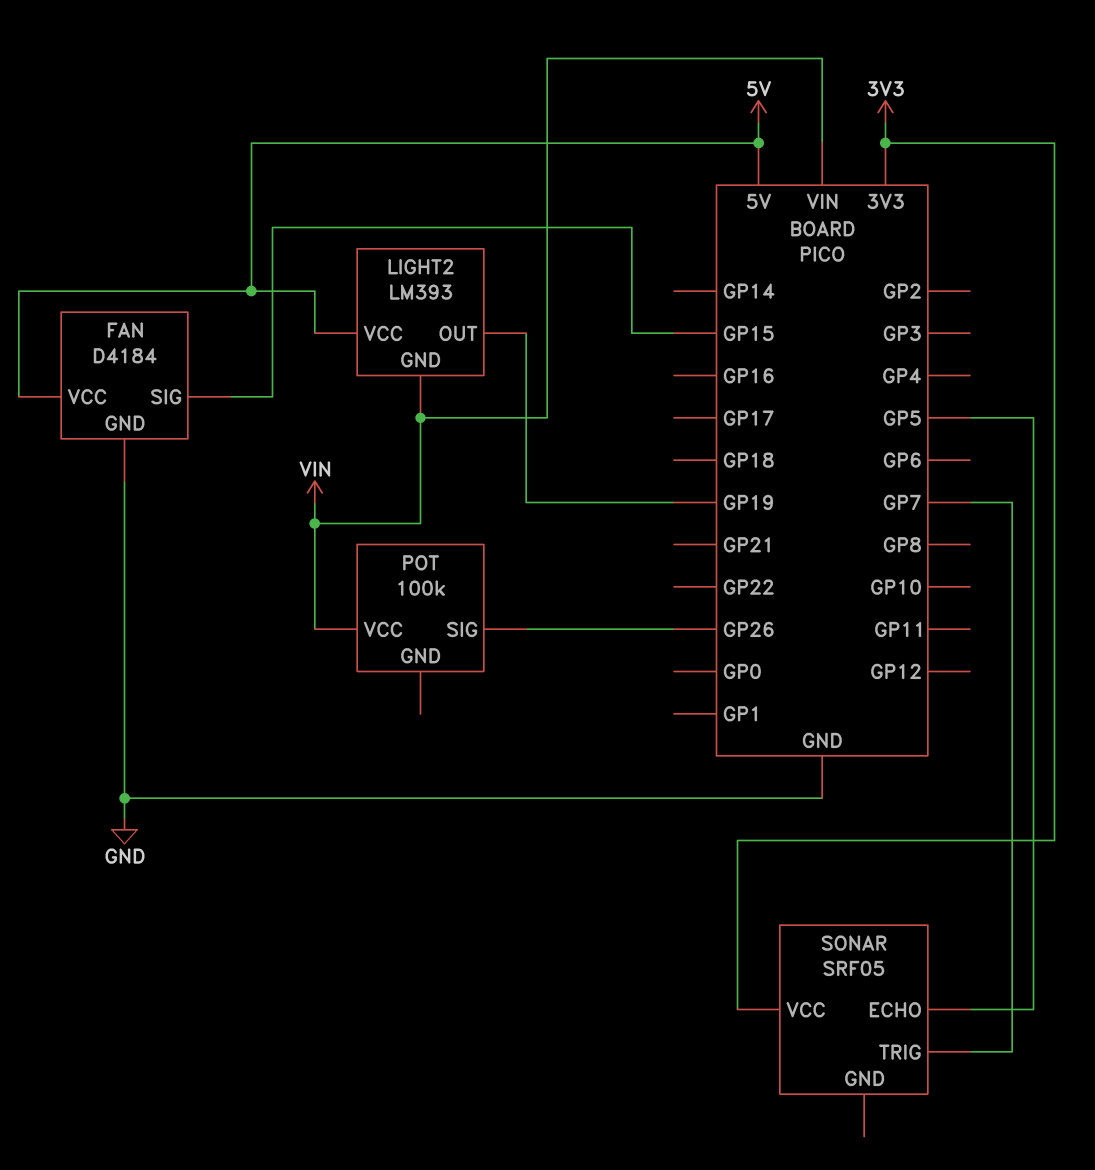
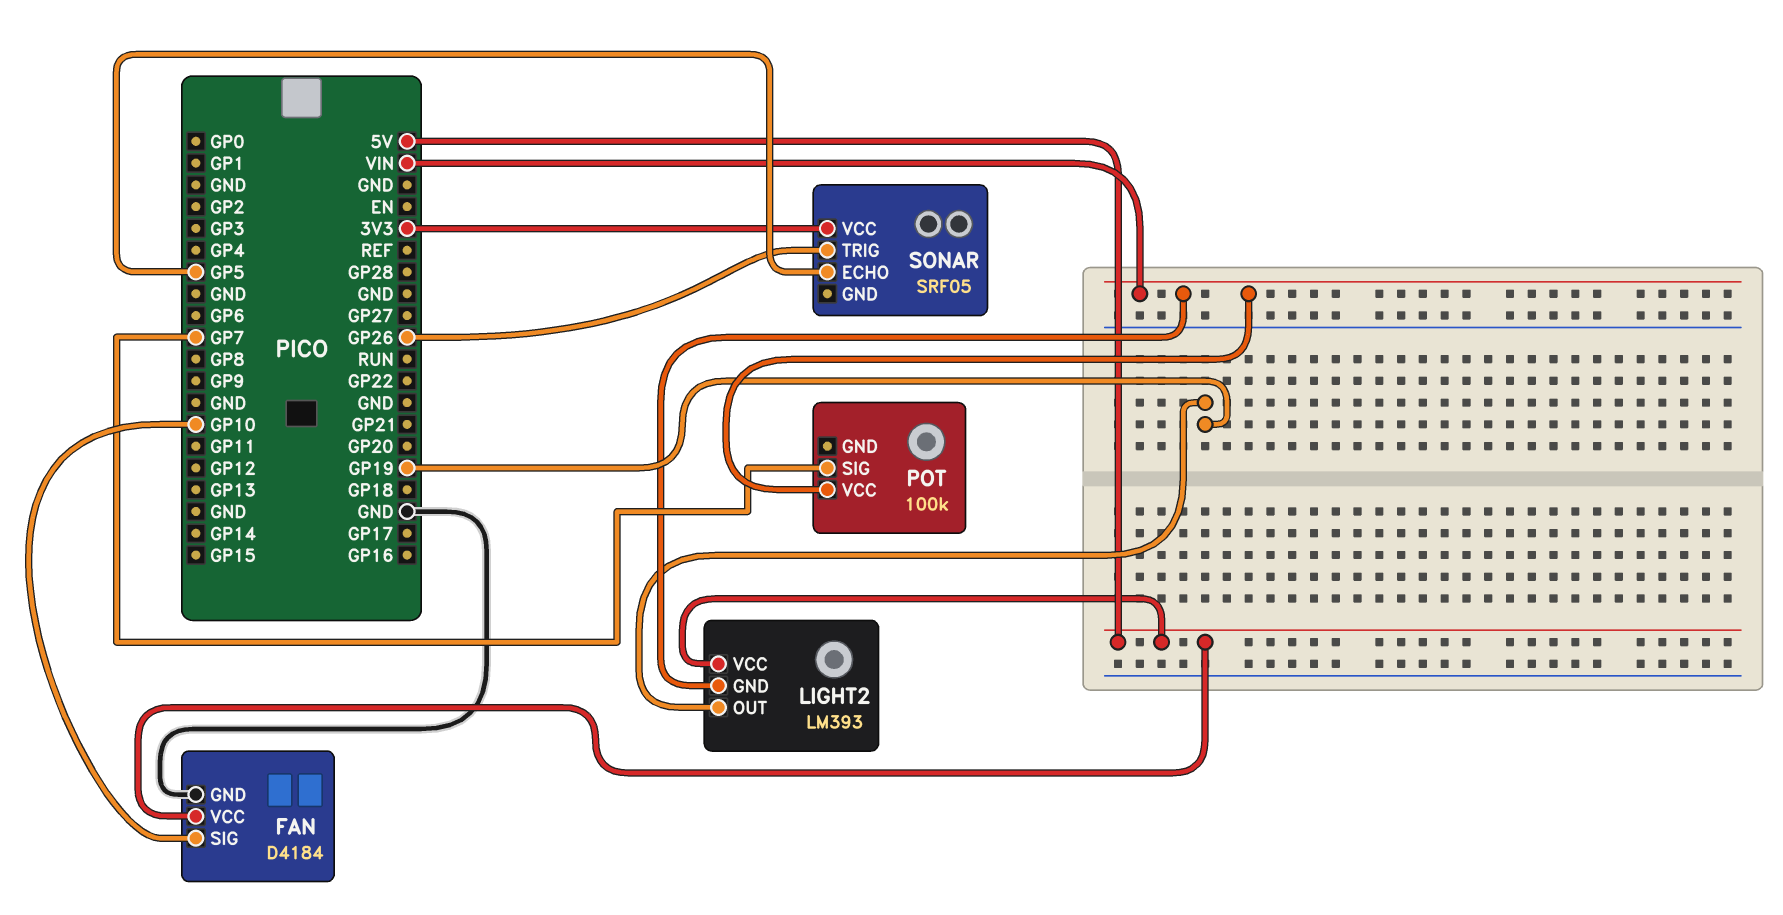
FAN pin SIG: GP15 -> GP10
POT pin SIG: GP26 -> GP7
SONAR pin TRIG: GP7 -> GP26

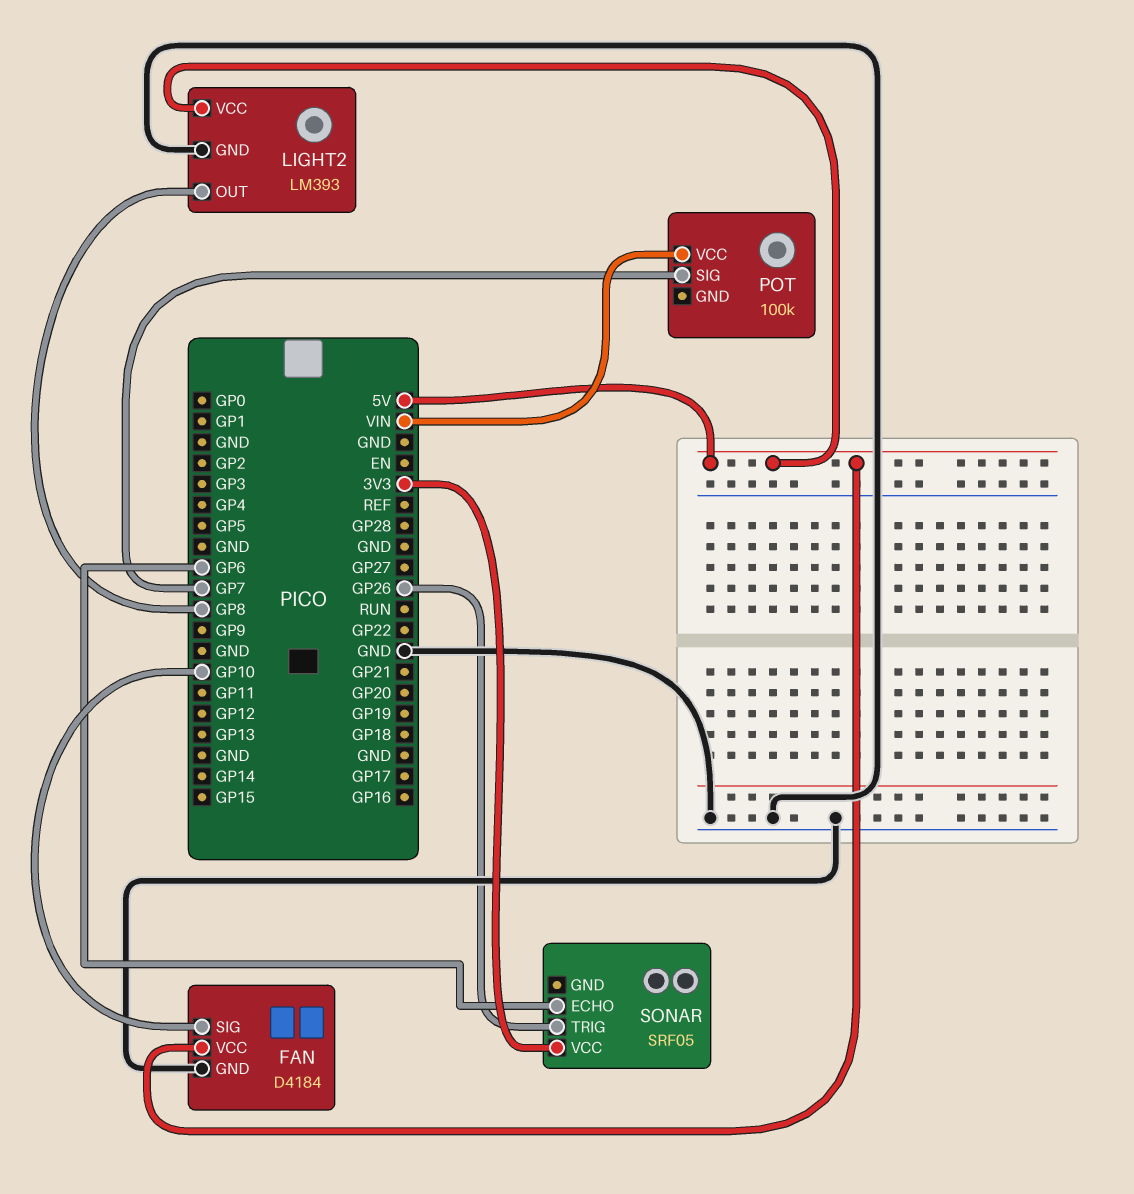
LIGHT2 pin GND: VIN -> GND
LIGHT2 pin OUT: GP19 -> GP8
SONAR pin ECHO: GP5 -> GP6

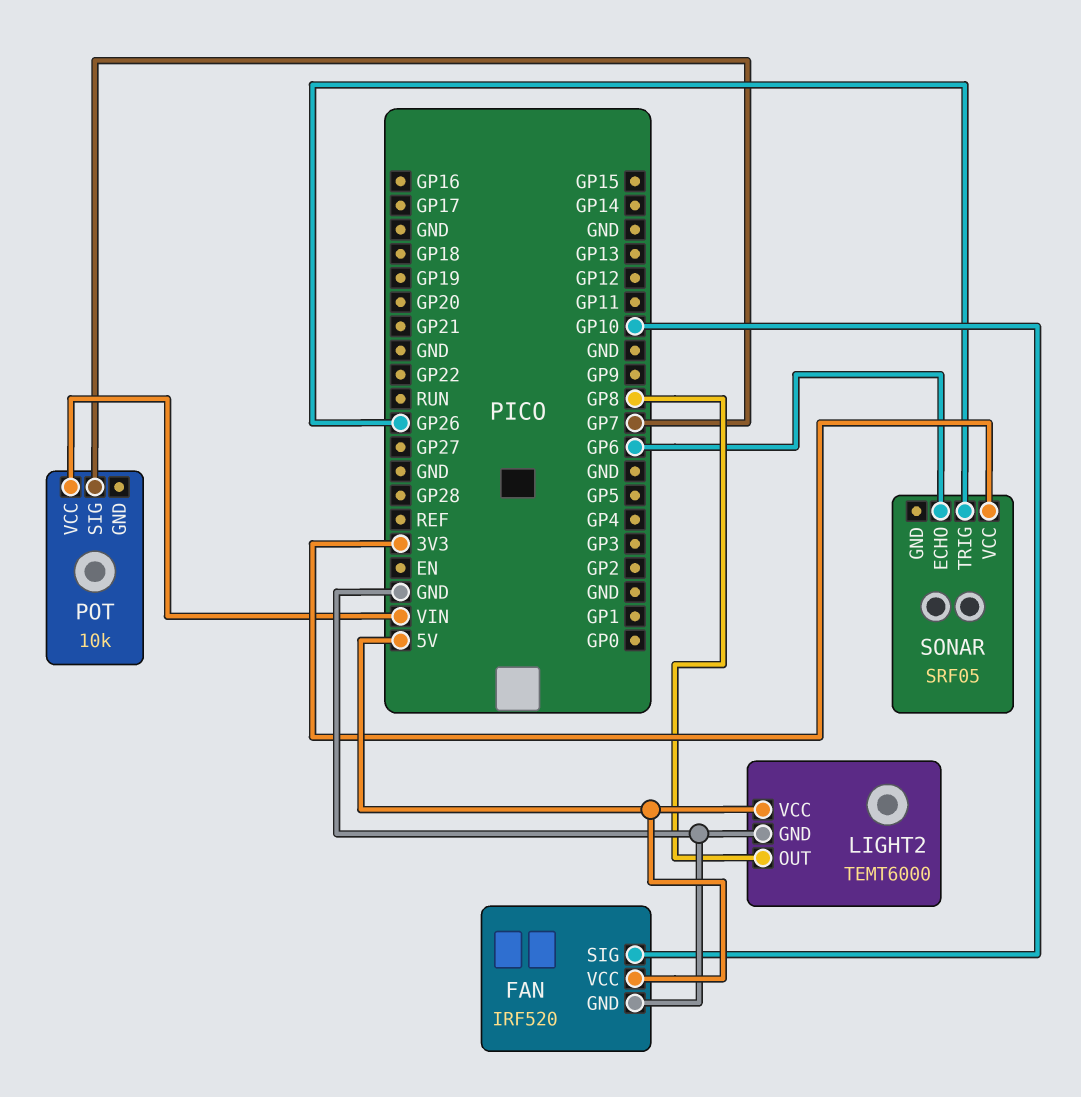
FAN: D4184 -> IRF520
LIGHT2: LM393 -> TEMT6000
POT: 100k -> 10k

